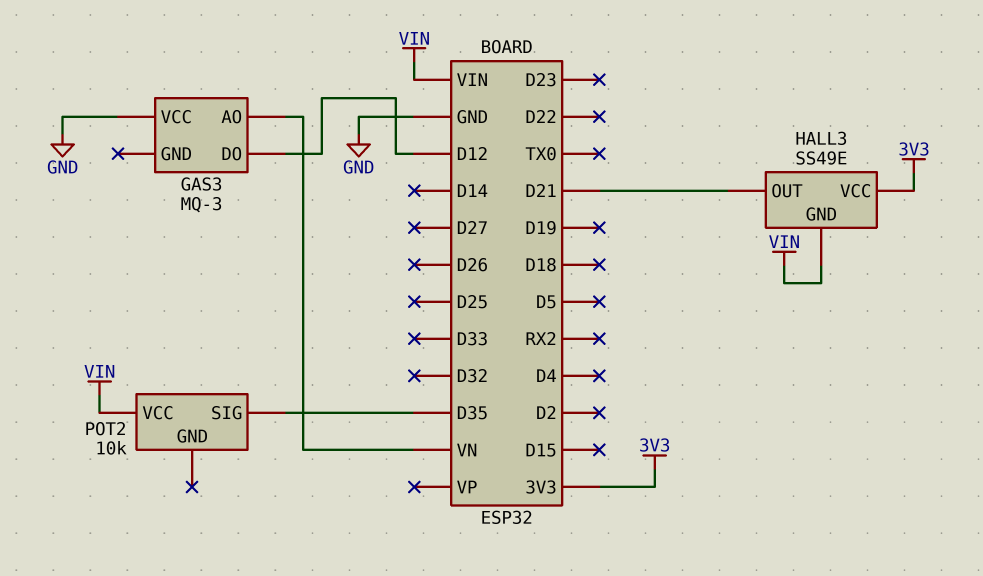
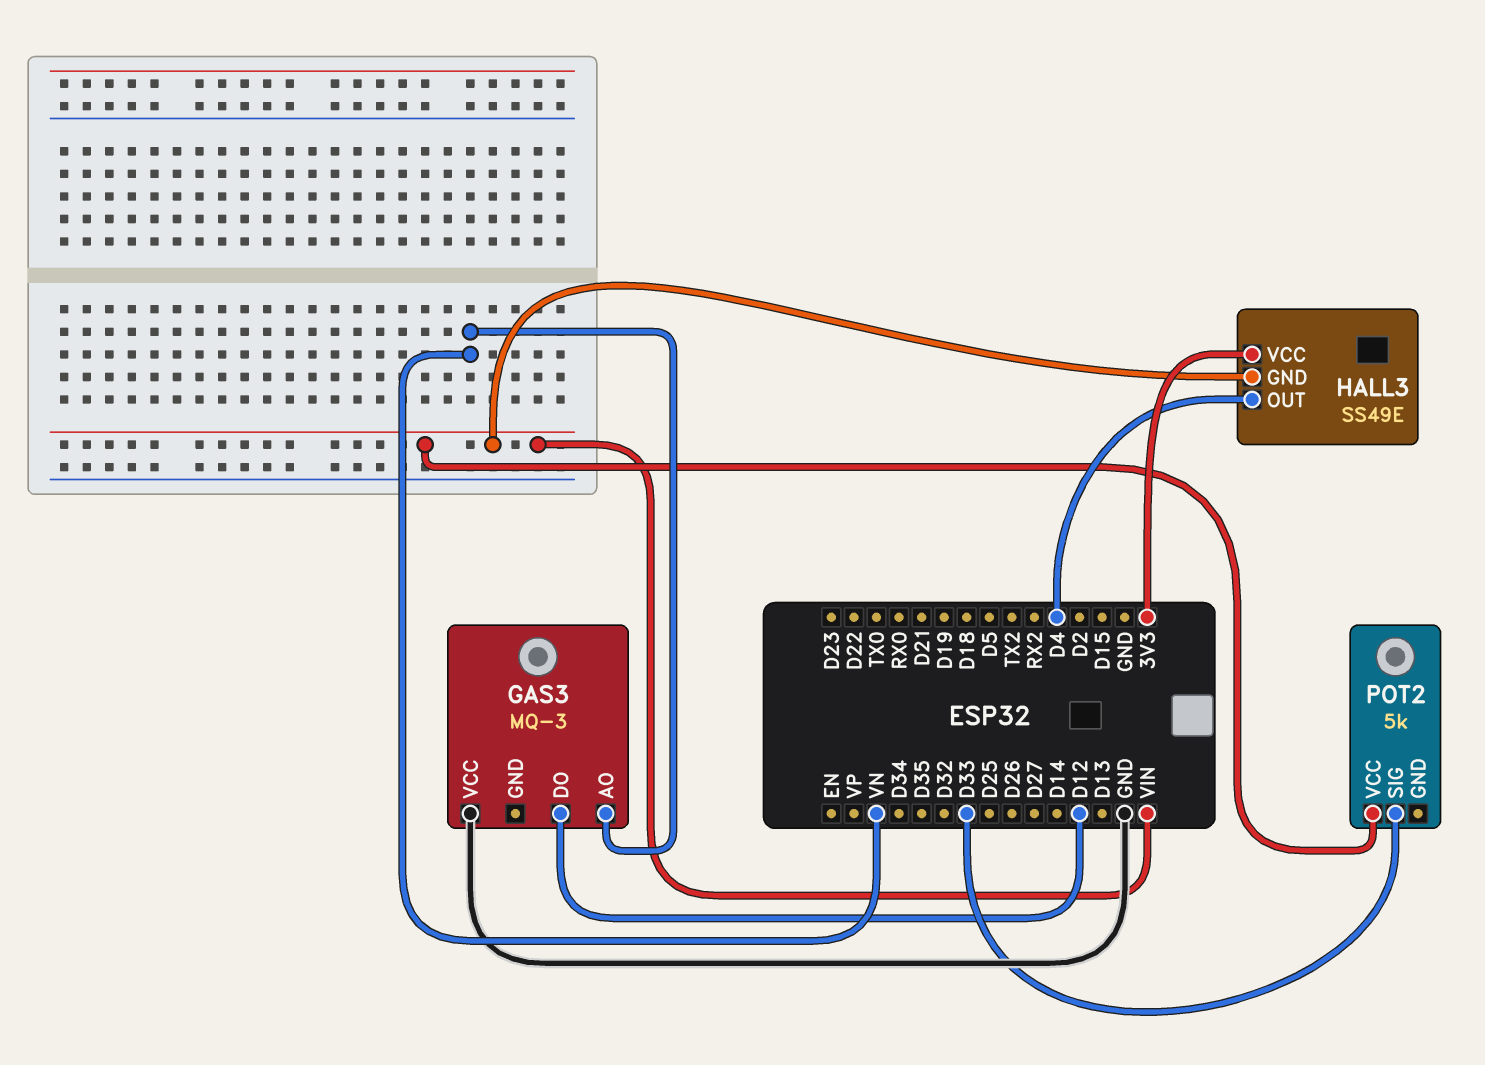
HALL3 pin OUT: D21 -> D4
POT2: 10k -> 5k
POT2 pin SIG: D35 -> D33

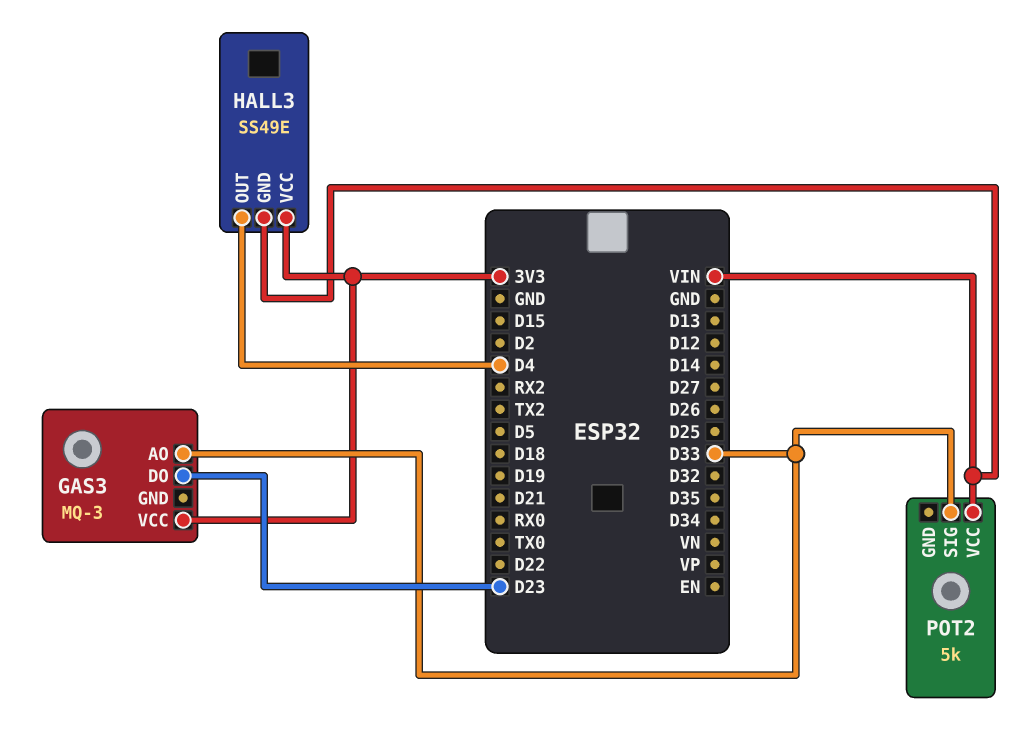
GAS3 pin AO: VN -> D33
GAS3 pin DO: D12 -> D23
GAS3 pin VCC: GND -> 3V3

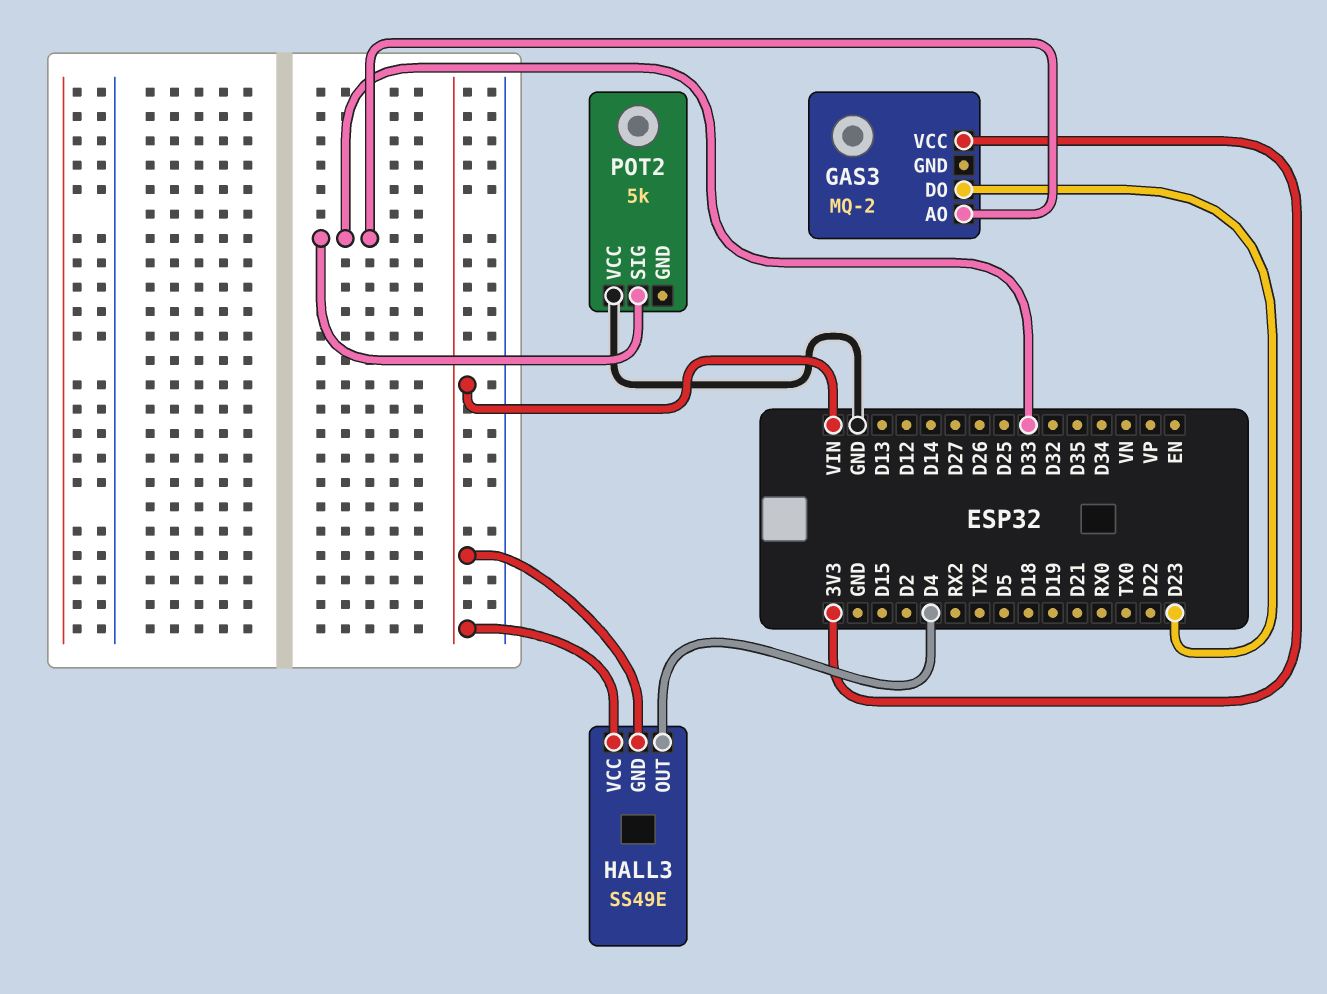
GAS3: MQ-3 -> MQ-2
HALL3 pin VCC: 3V3 -> VIN
POT2 pin VCC: VIN -> GND

